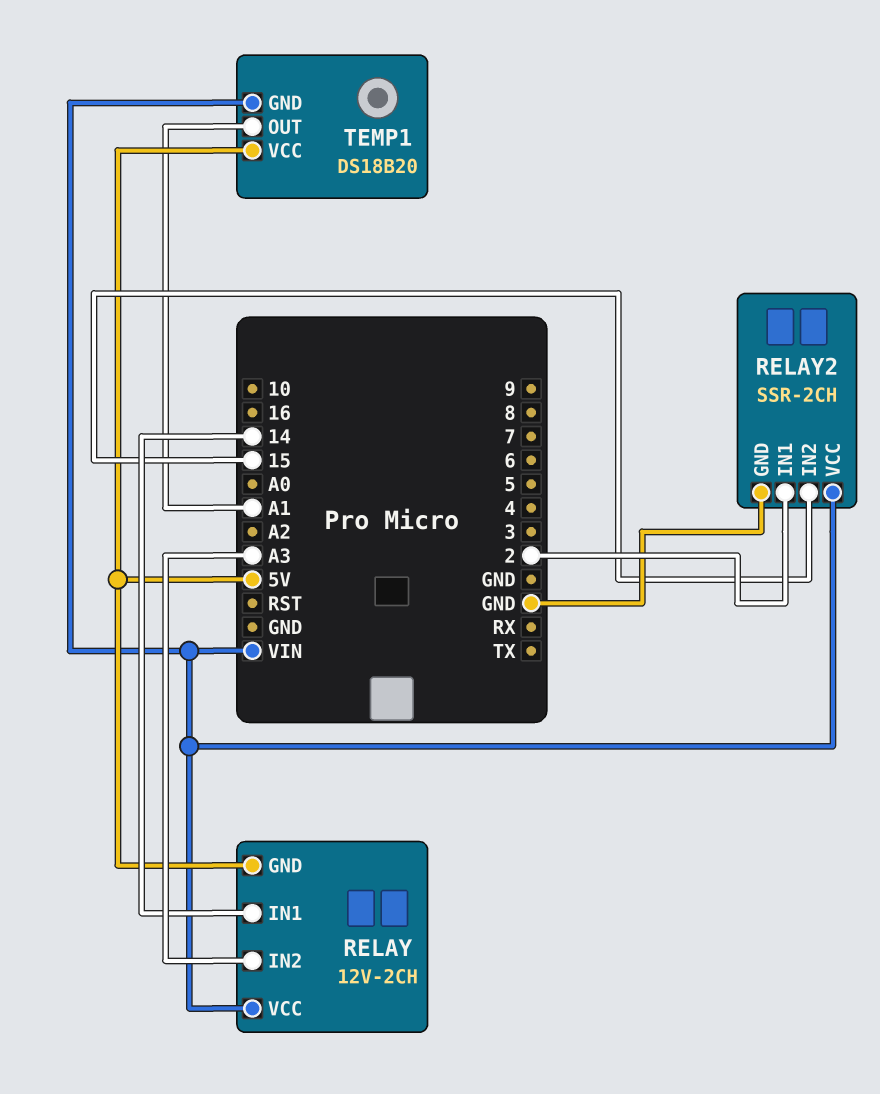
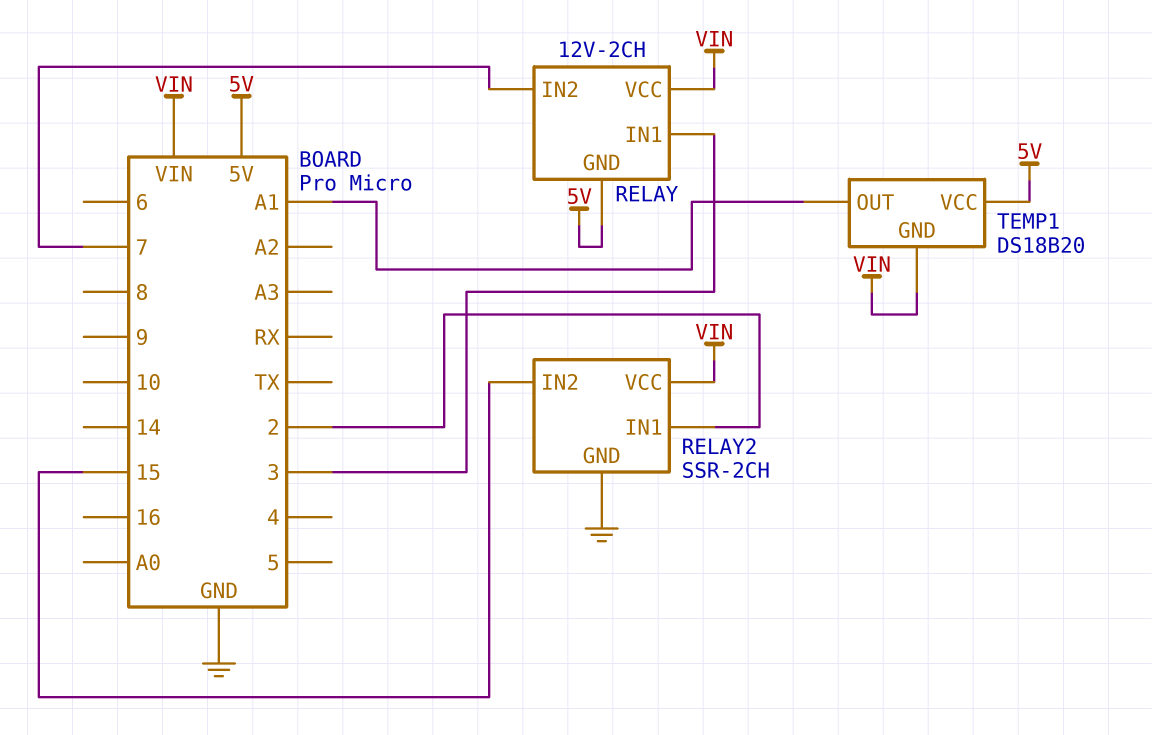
RELAY pin IN1: 14 -> 3
RELAY pin IN2: A3 -> 7

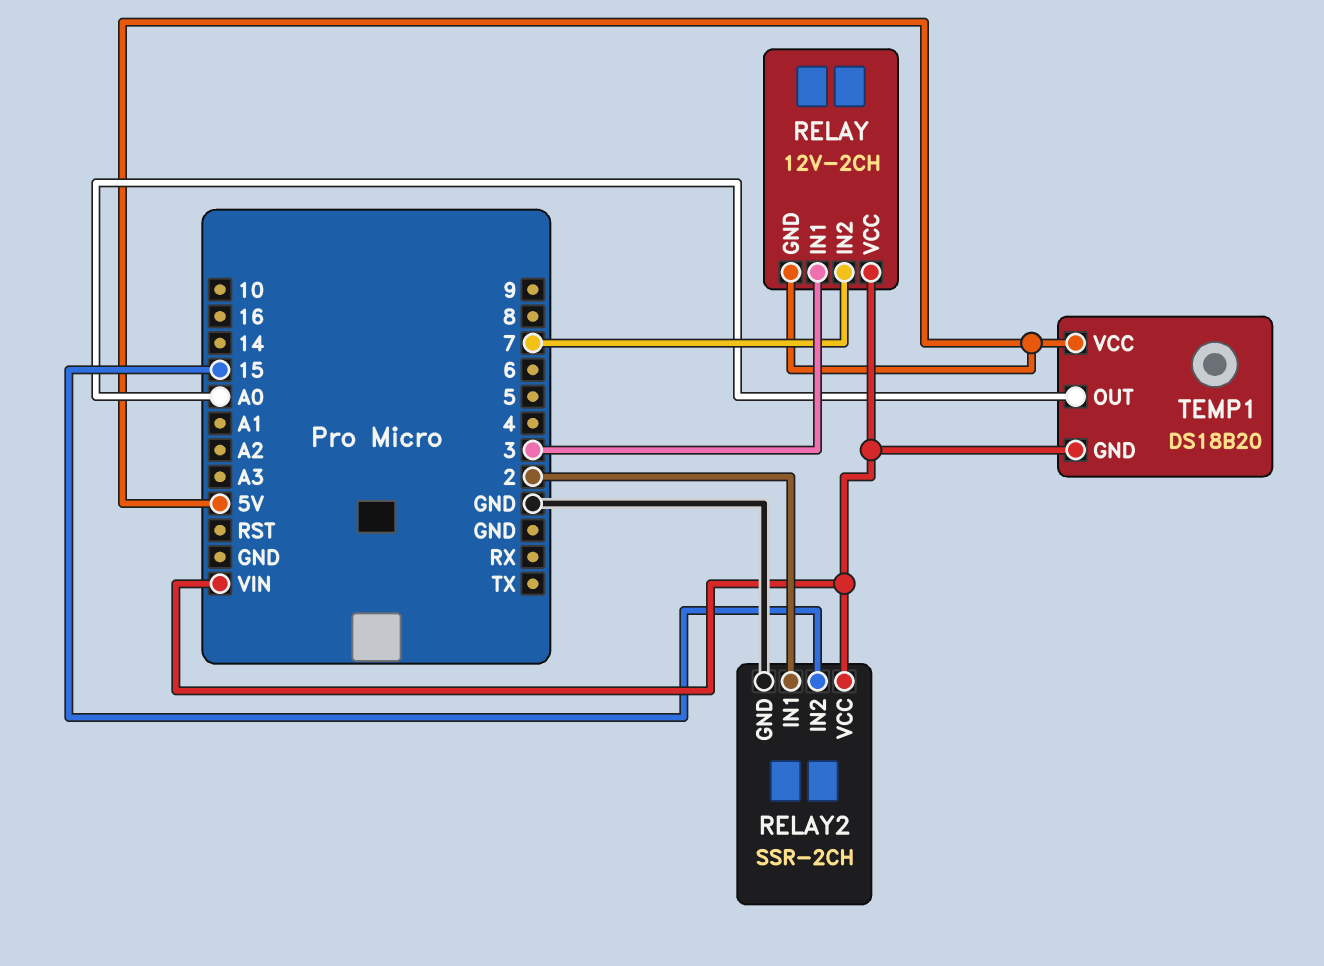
TEMP1 pin OUT: A1 -> A0

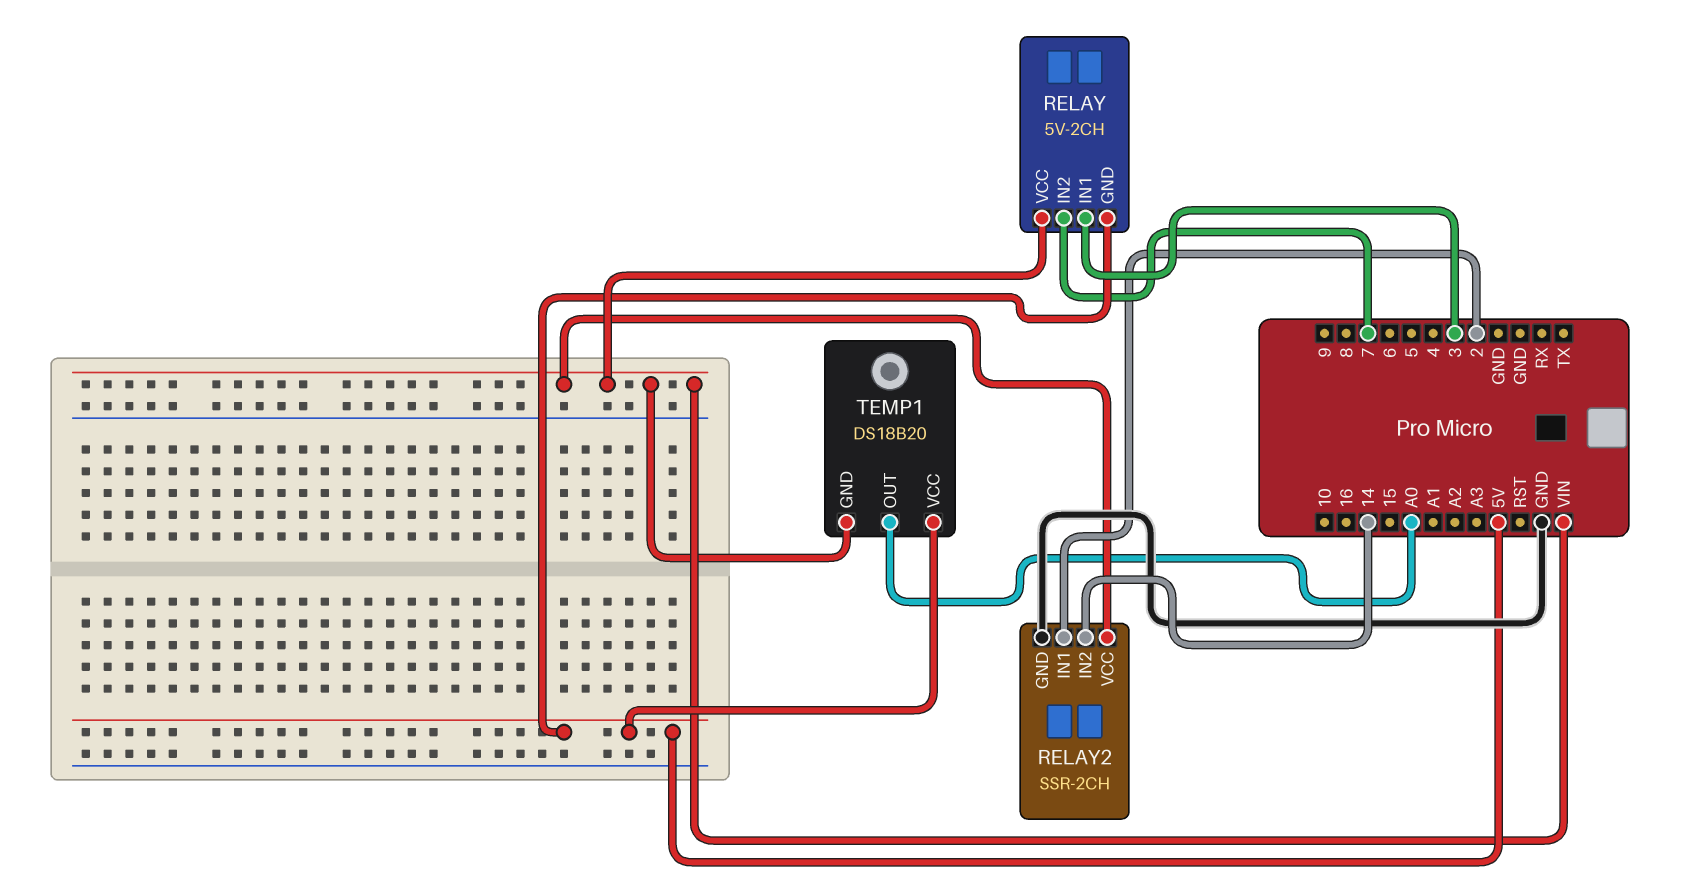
RELAY: 12V-2CH -> 5V-2CH
RELAY2 pin IN2: 15 -> 14

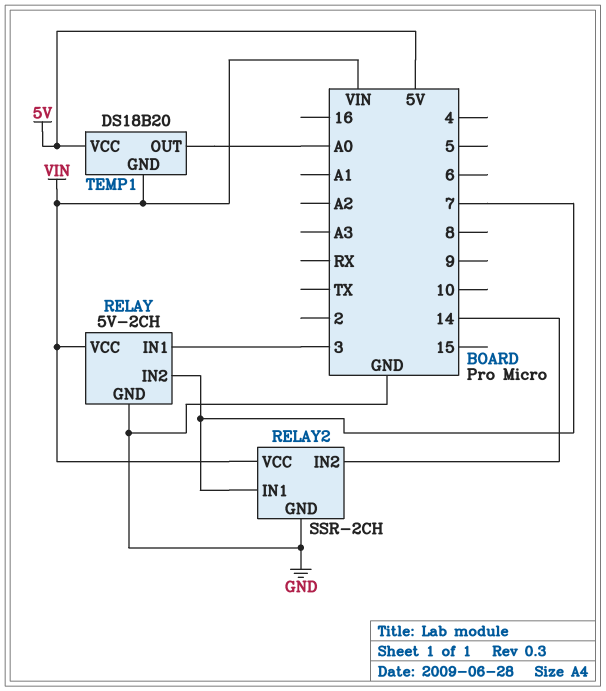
RELAY pin GND: 5V -> GND
RELAY2 pin IN1: 2 -> 7

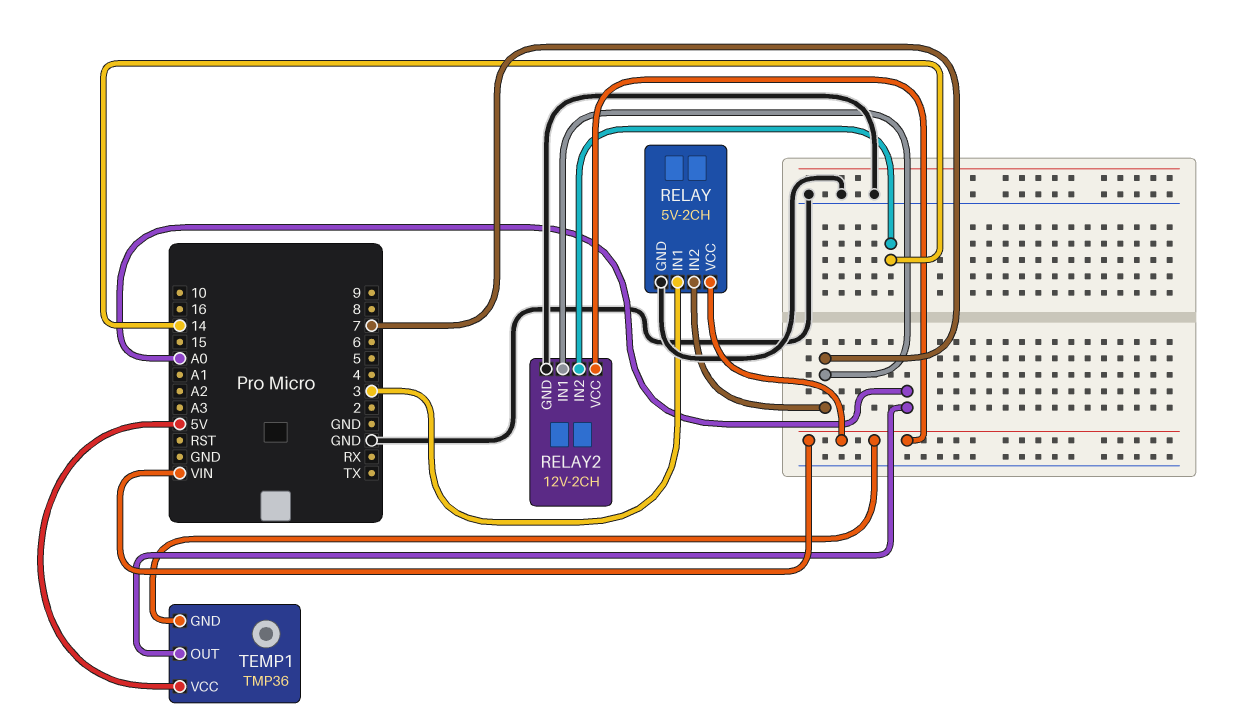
RELAY2: SSR-2CH -> 12V-2CH
TEMP1: DS18B20 -> TMP36

